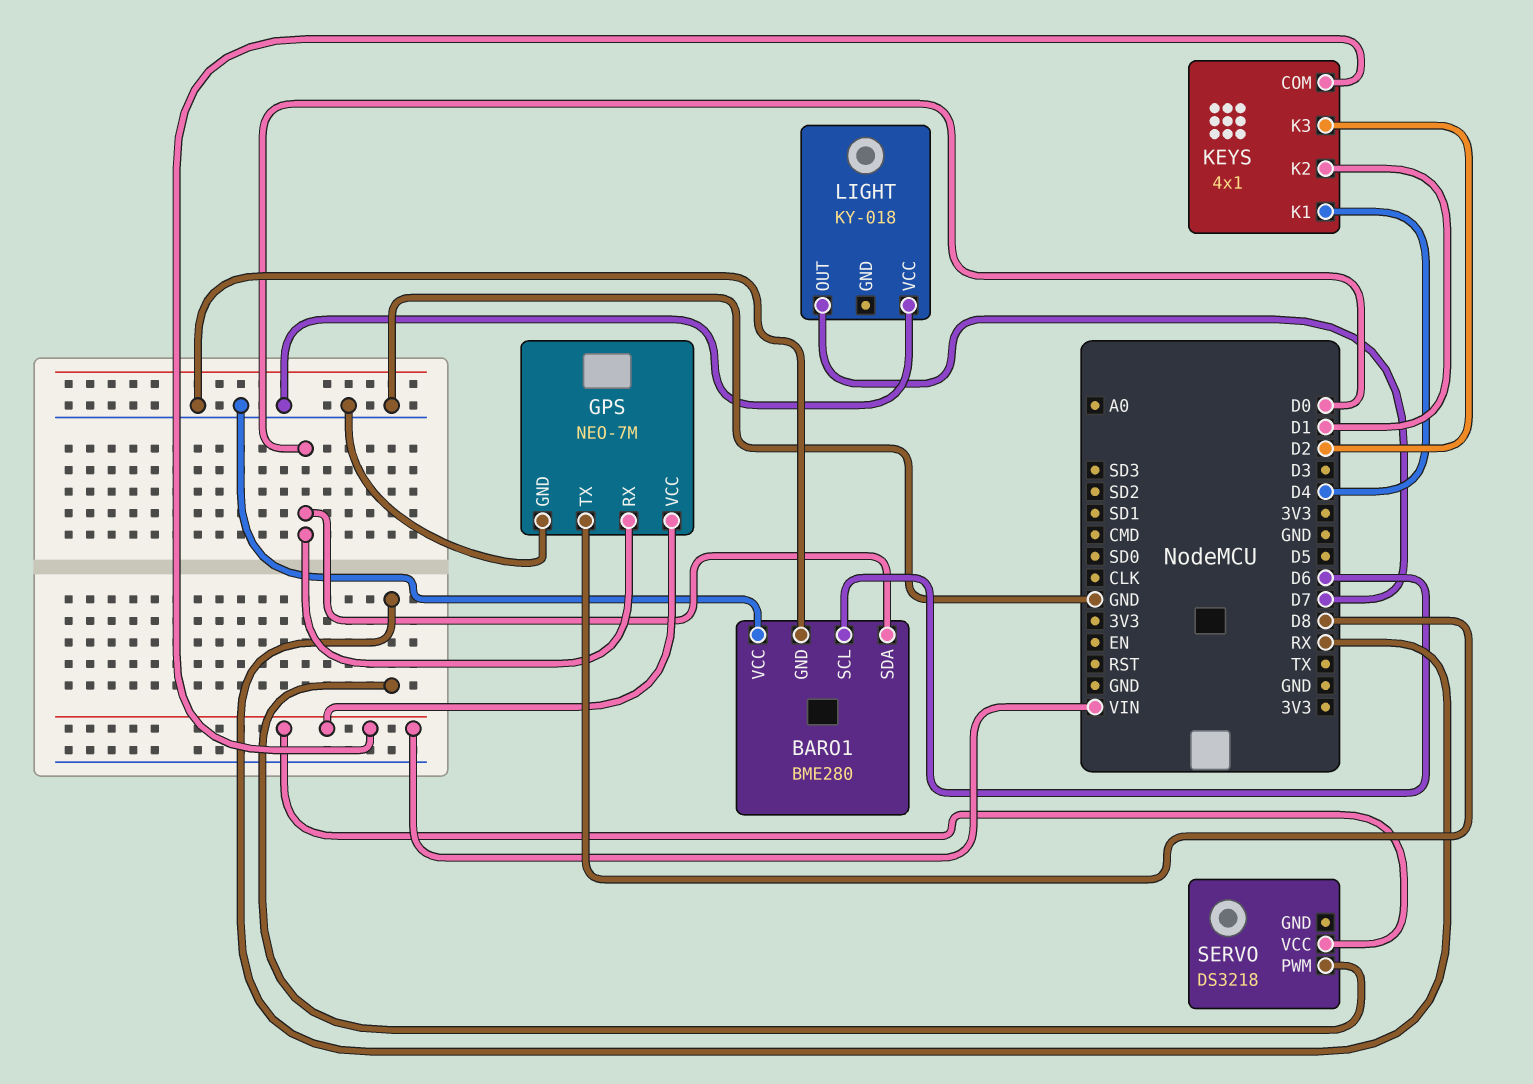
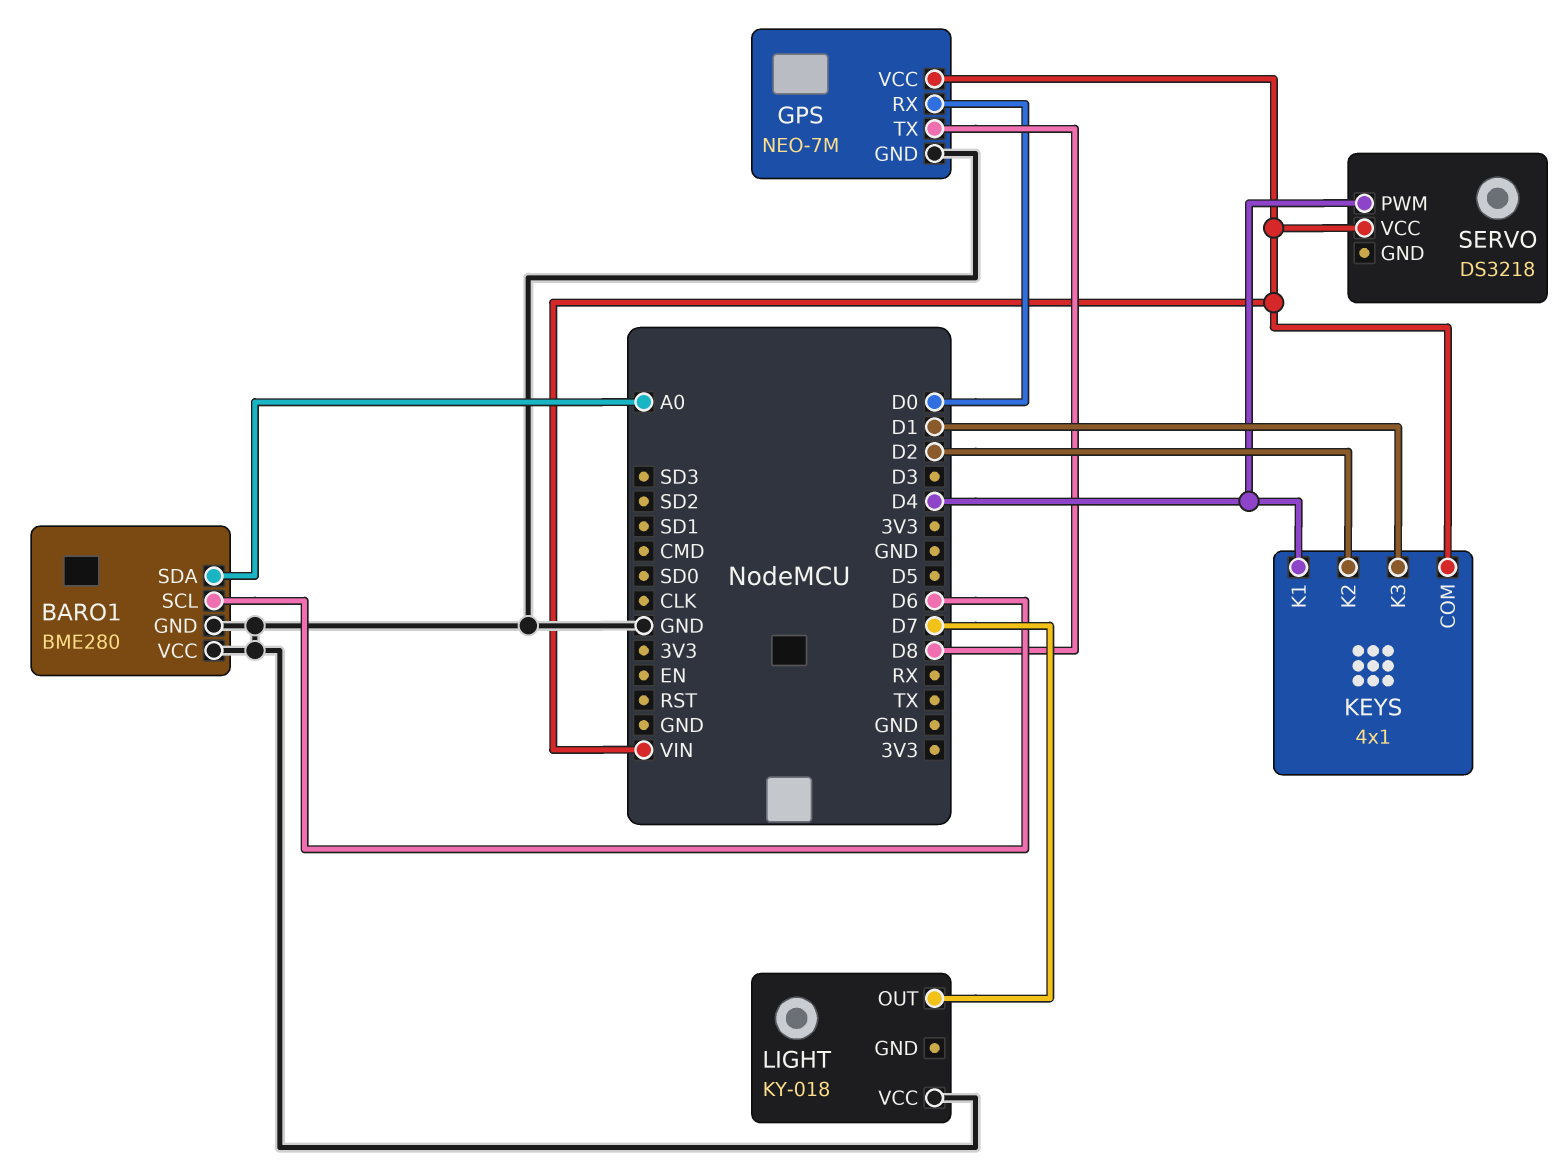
BARO1 pin SDA: D0 -> A0
KEYS pin K2: D1 -> D2
KEYS pin K3: D2 -> D1
SERVO pin PWM: RX -> D4

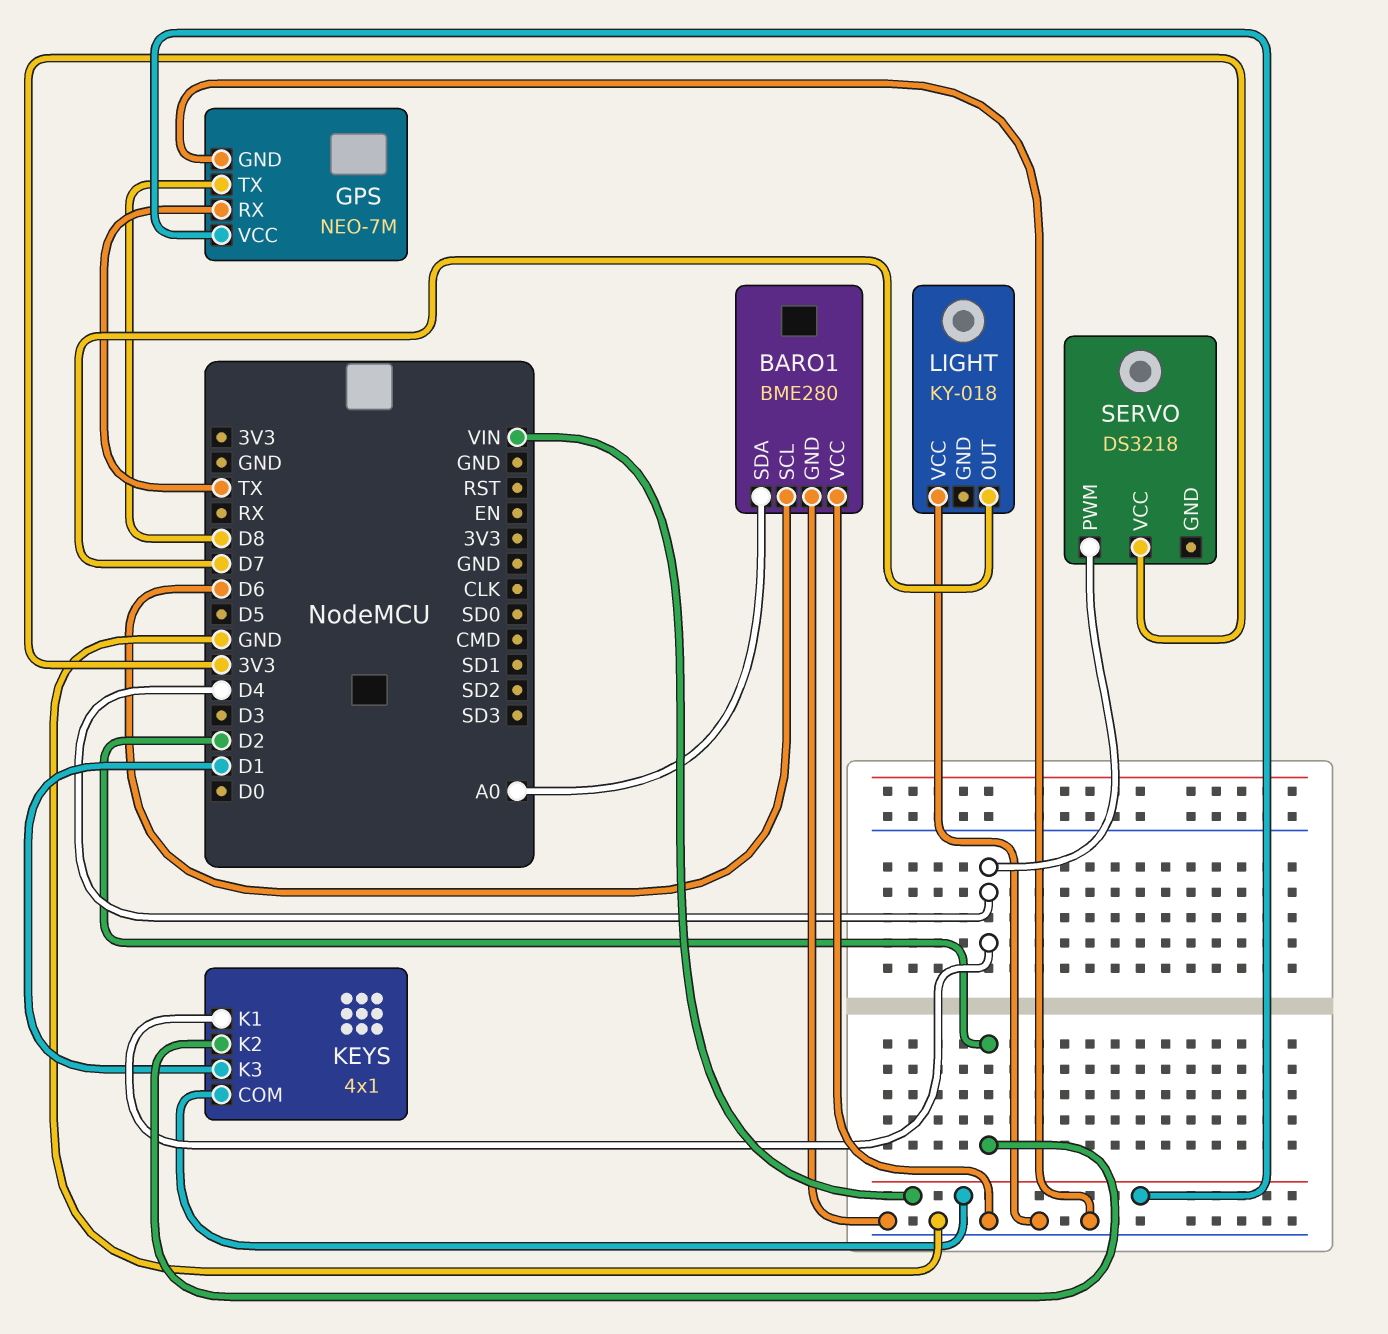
GPS pin RX: D0 -> TX
SERVO pin VCC: VIN -> 3V3

